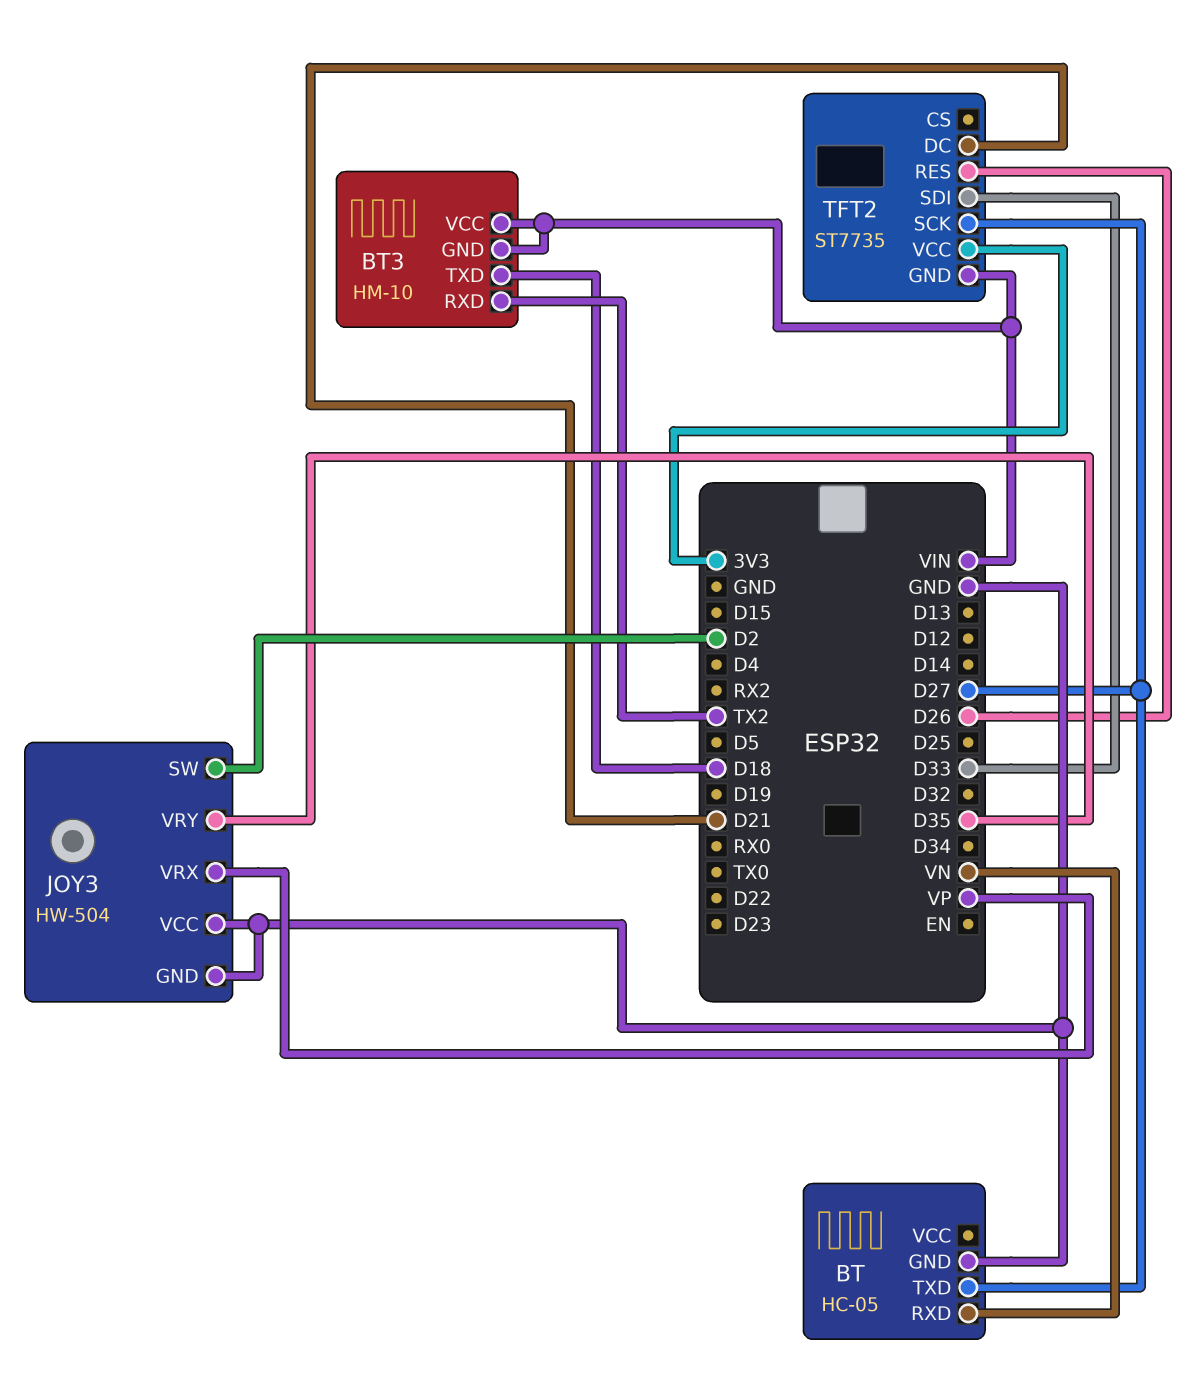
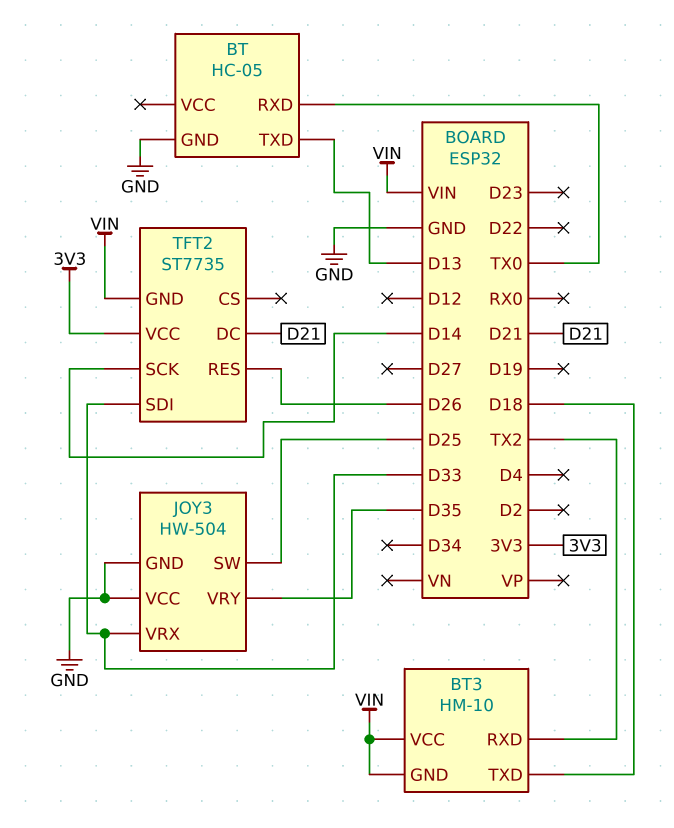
BT pin RXD: VN -> TX0
BT pin TXD: D27 -> D13
JOY3 pin SW: D2 -> D25
JOY3 pin VRX: VP -> D33
TFT2 pin SCK: D27 -> D14

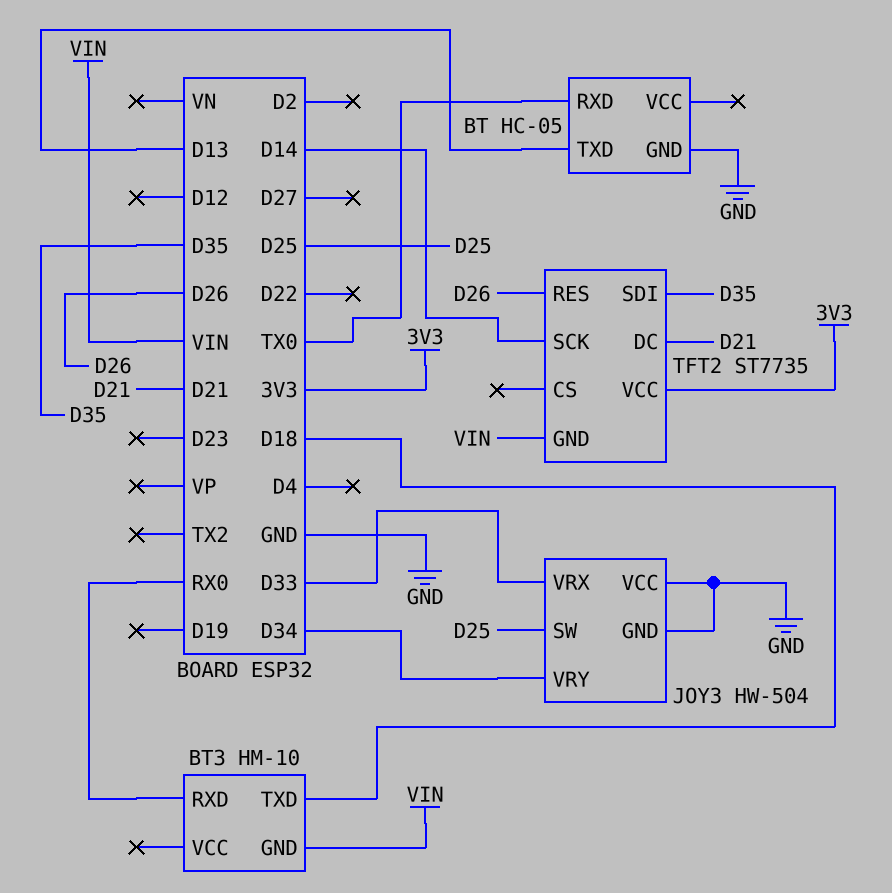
BT3 pin RXD: TX2 -> RX0
BT3 pin VCC: VIN -> none
JOY3 pin VRY: D35 -> D34
TFT2 pin SDI: D33 -> D35

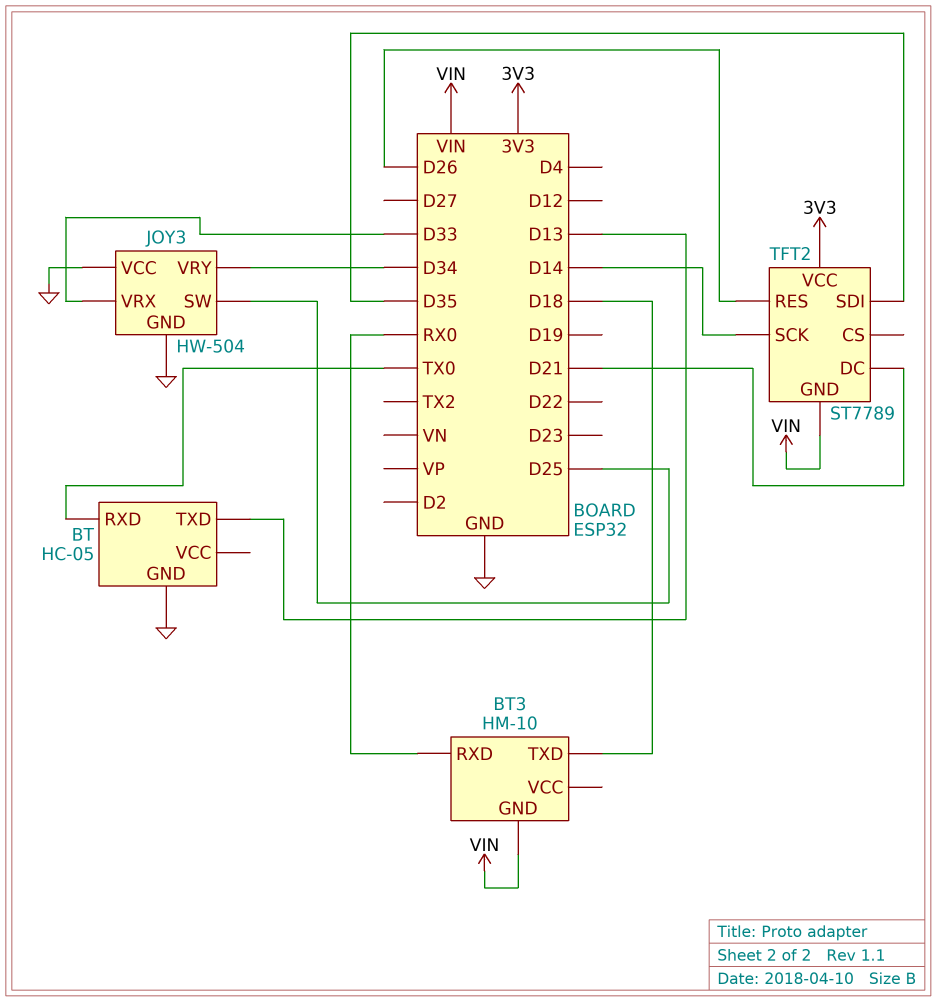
TFT2: ST7735 -> ST7789

